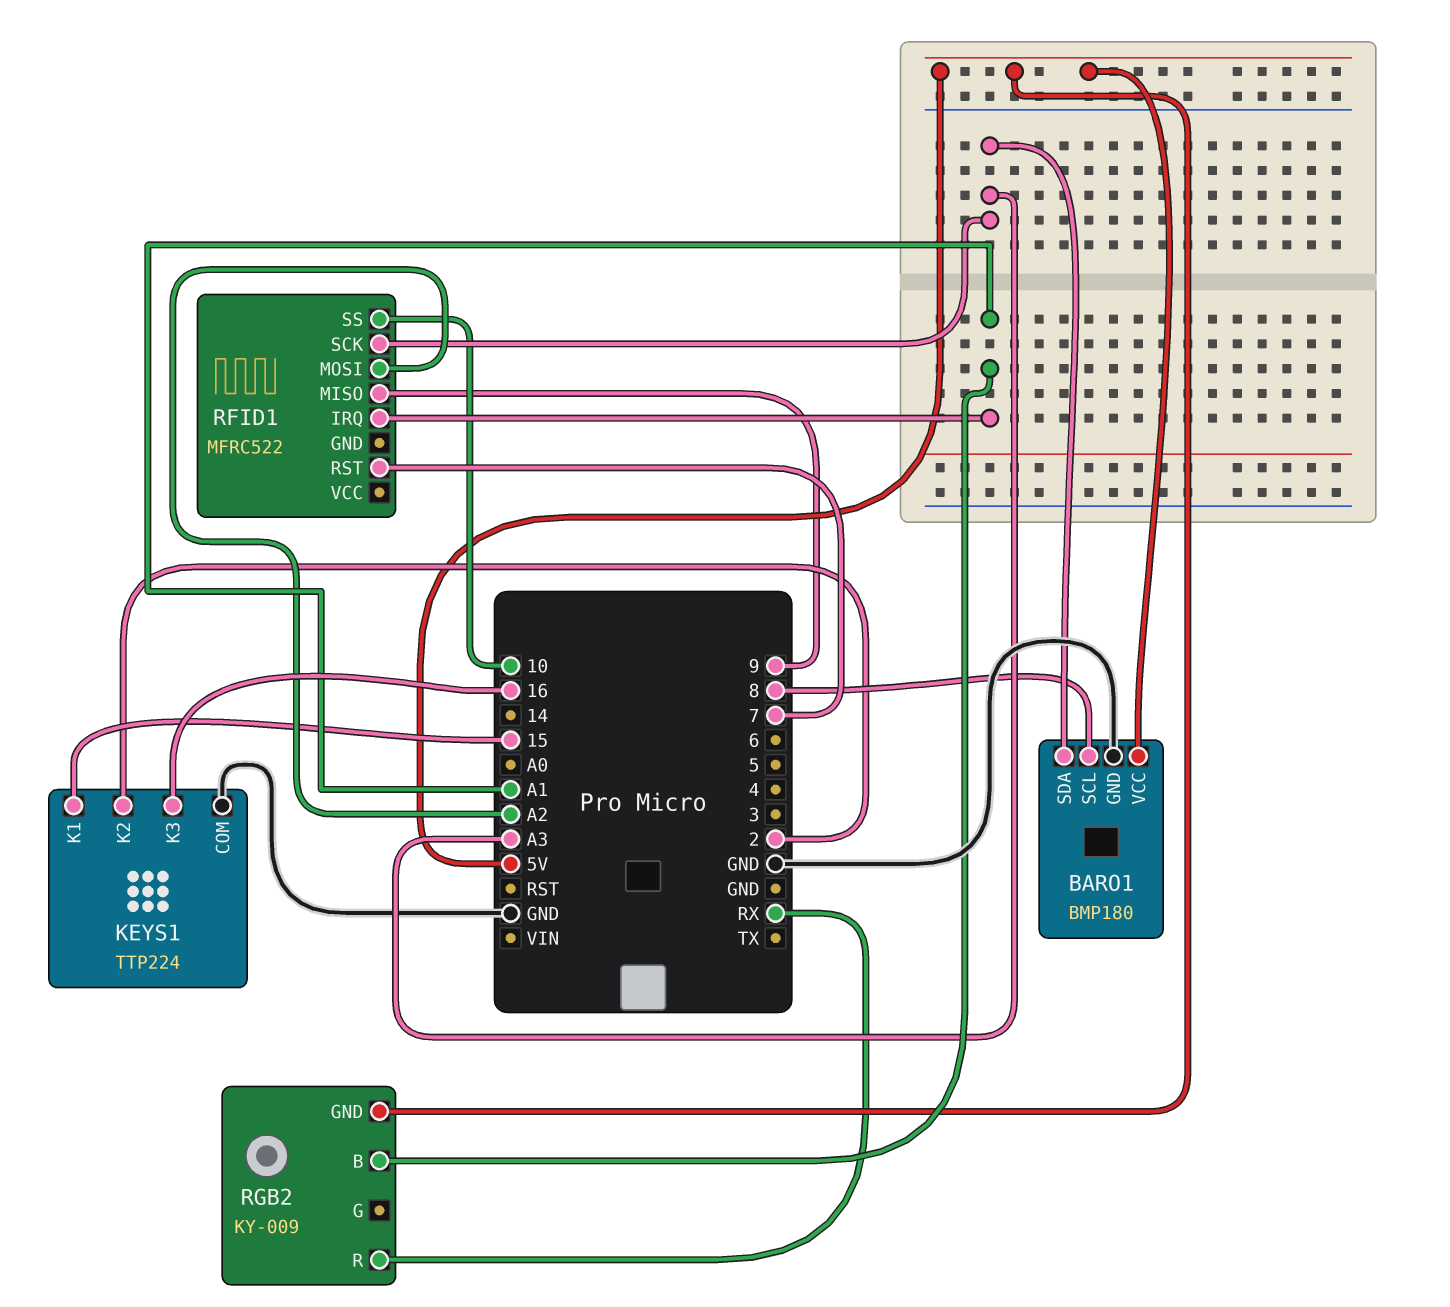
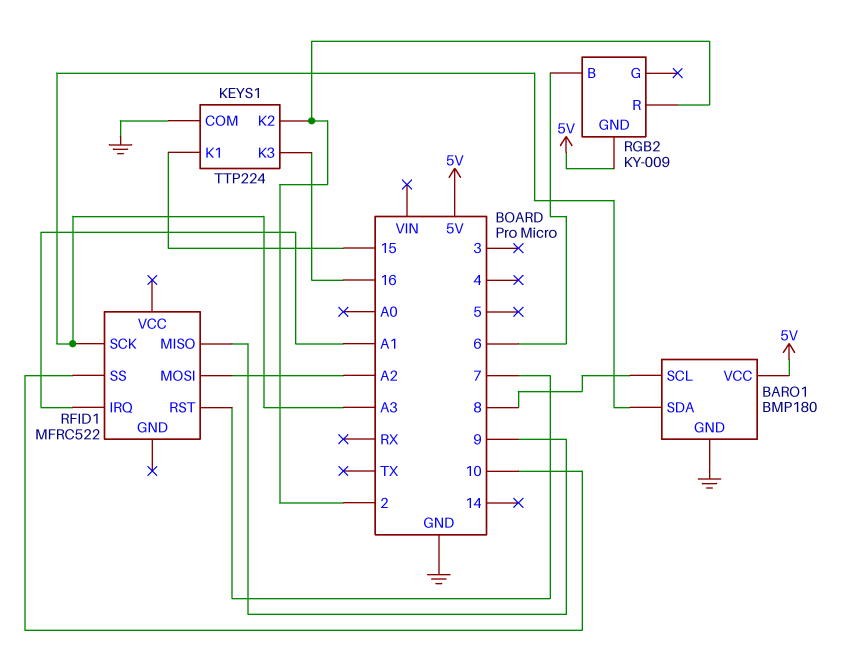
RGB2 pin B: A1 -> 6
RGB2 pin R: RX -> 2

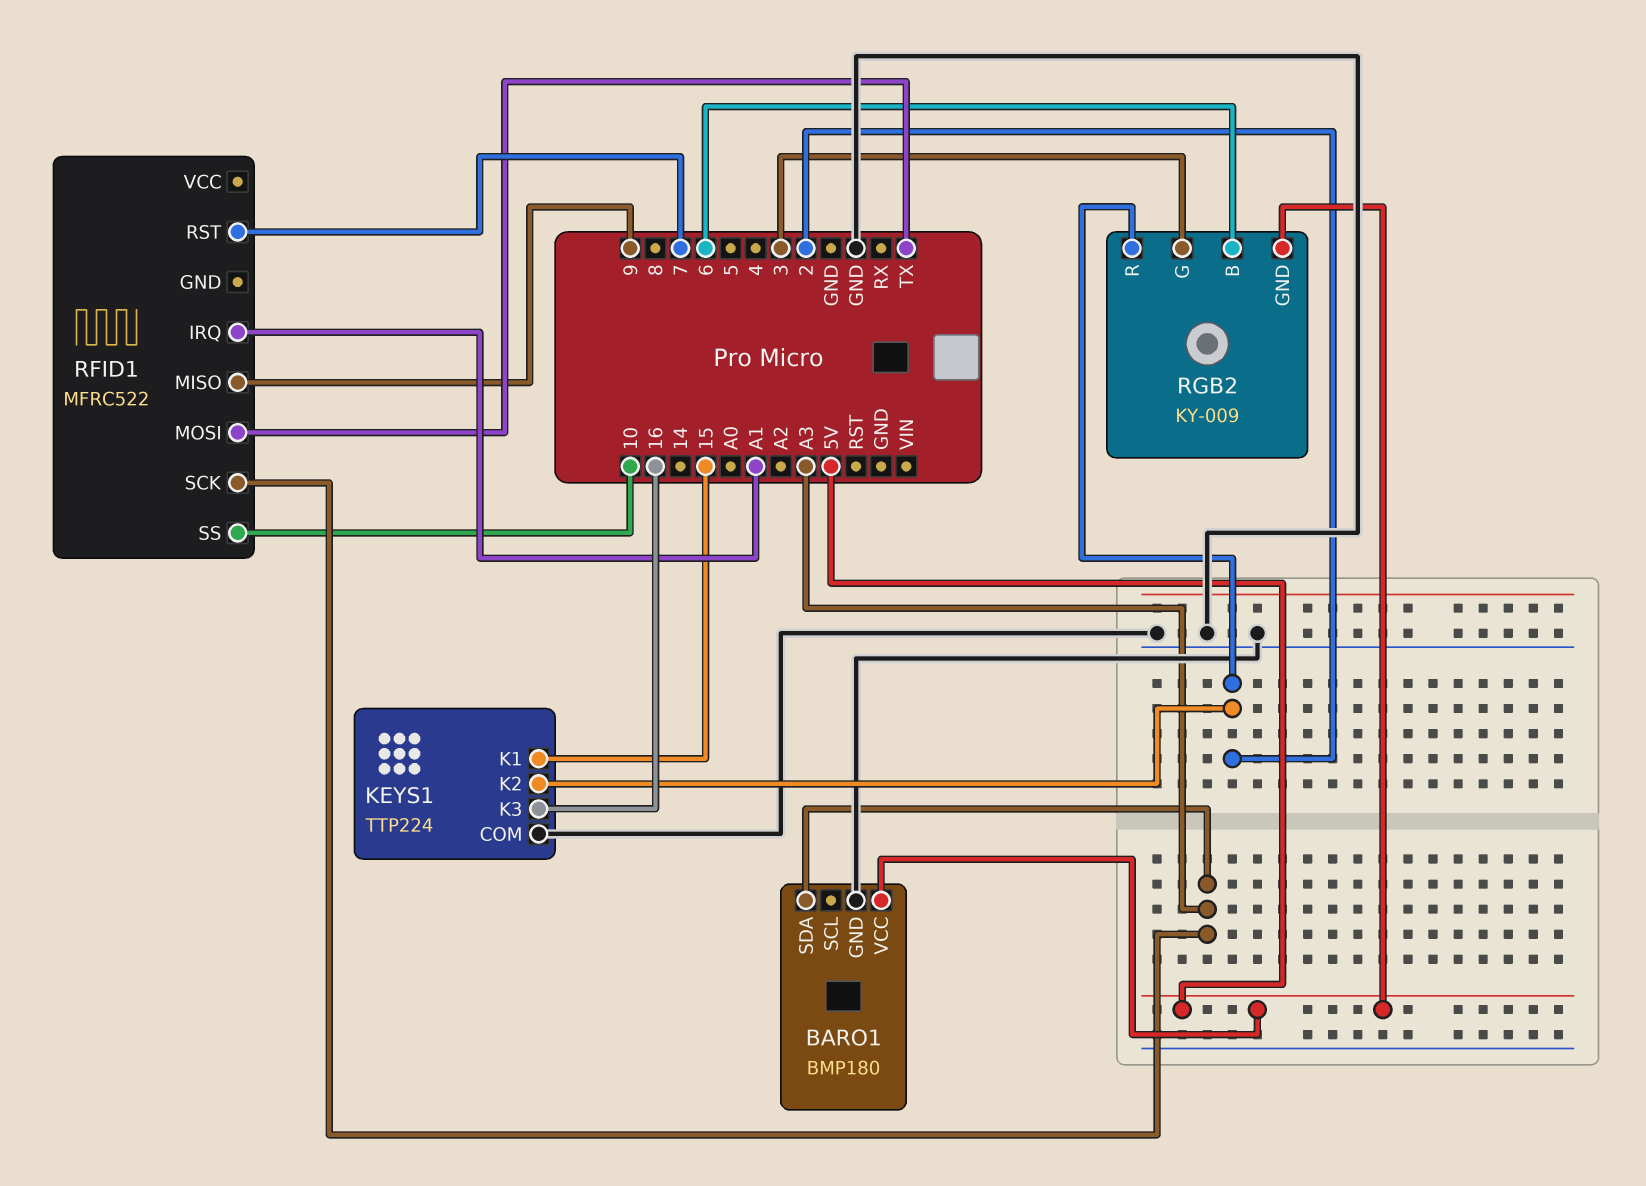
BARO1 pin SCL: 8 -> none
RFID1 pin MOSI: A2 -> TX
RGB2 pin G: none -> 3

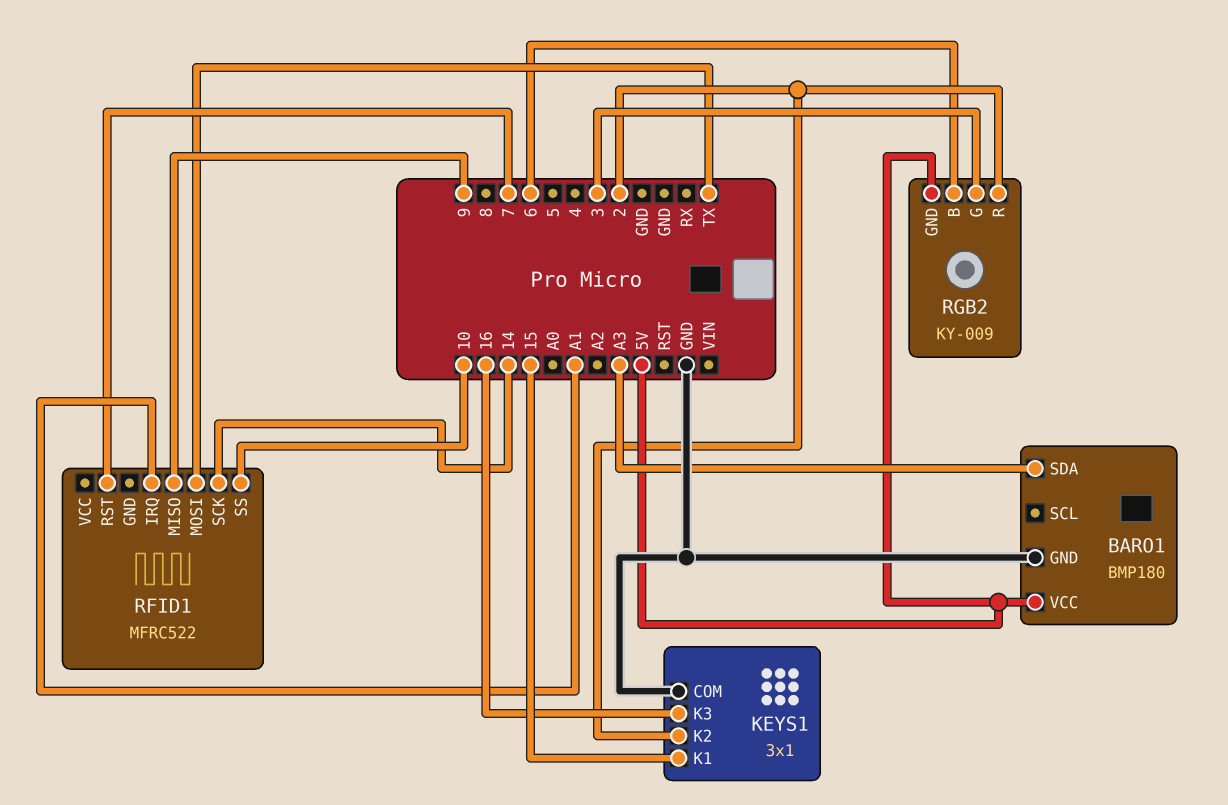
KEYS1: TTP224 -> 3x1
RFID1 pin SCK: A3 -> 14

